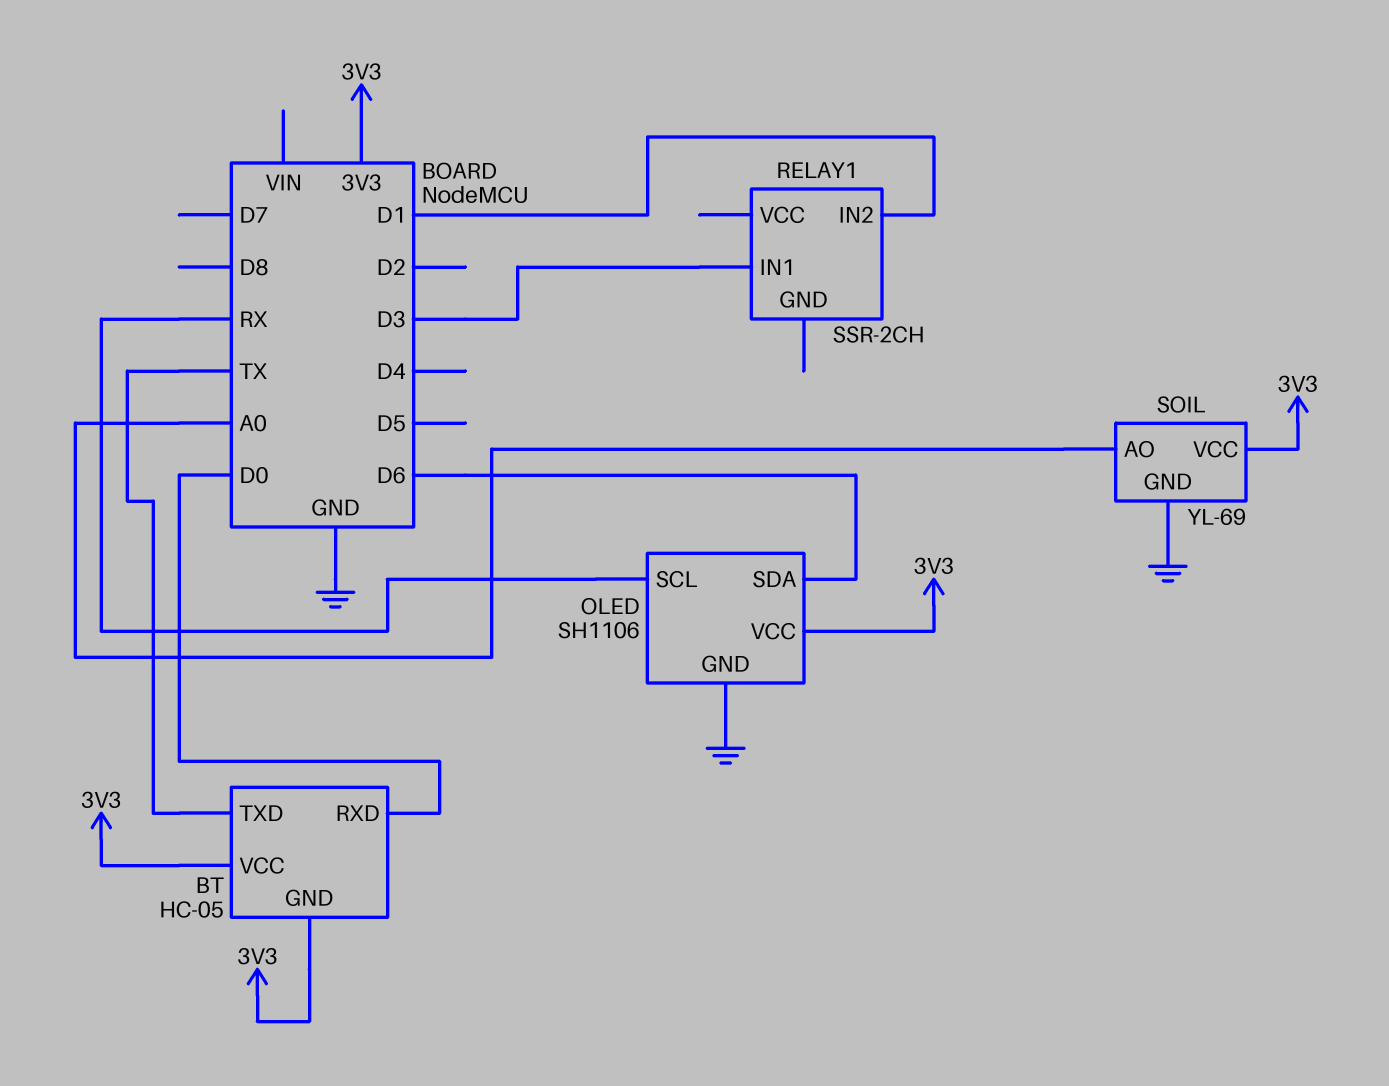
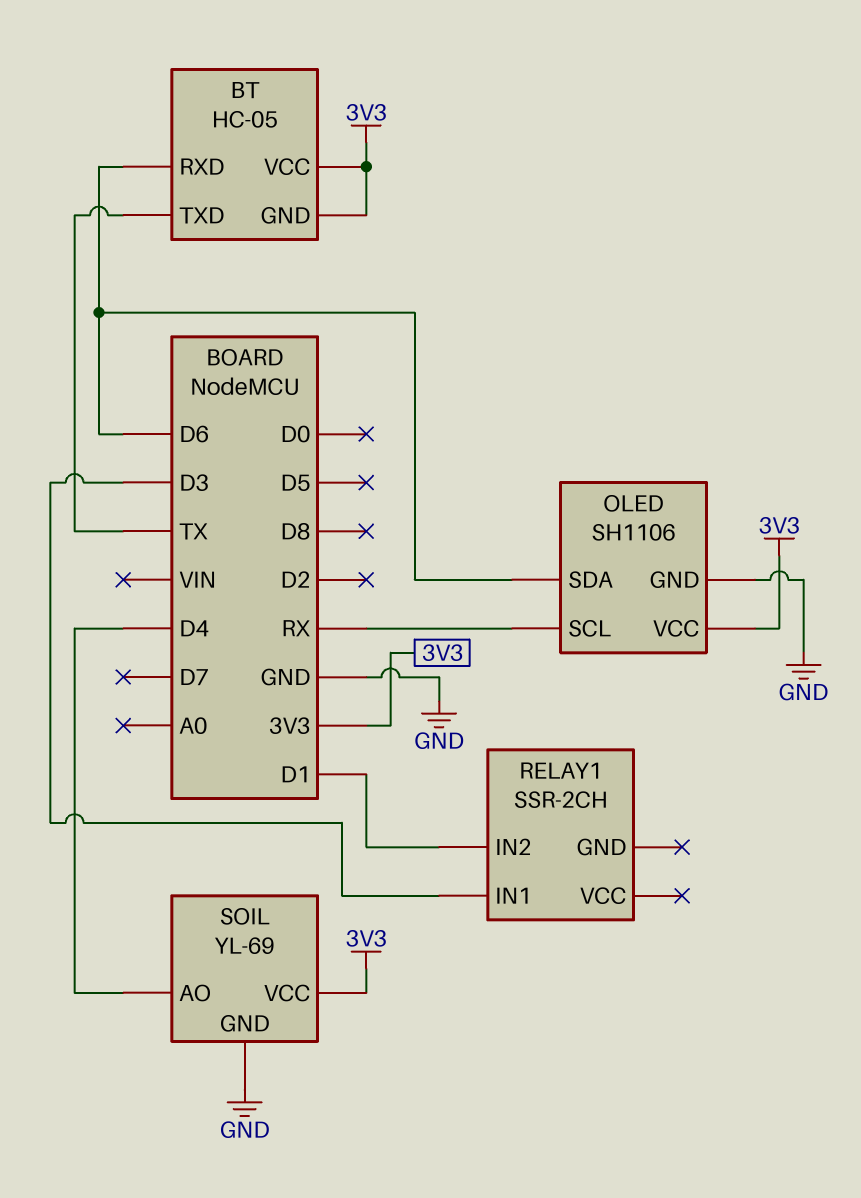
BT pin RXD: D0 -> D6
SOIL pin AO: A0 -> D4

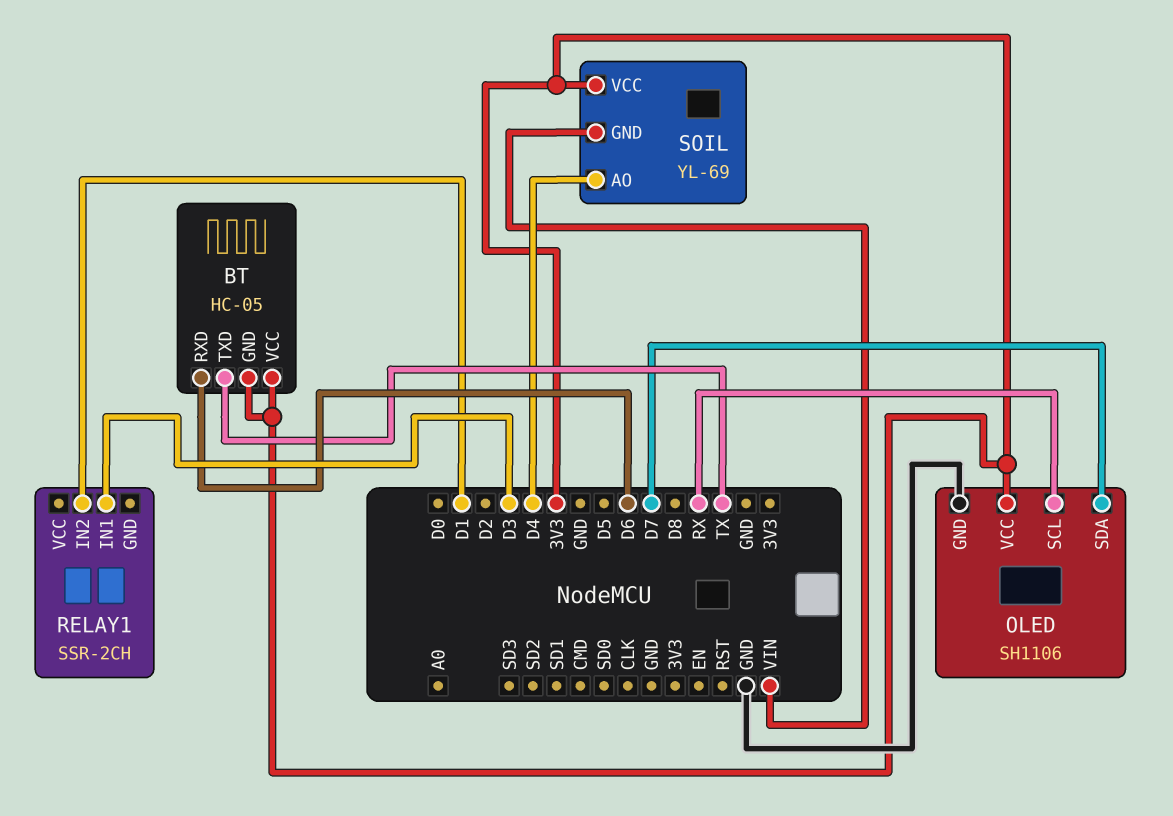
OLED pin SDA: D6 -> D7
SOIL pin GND: GND -> VIN

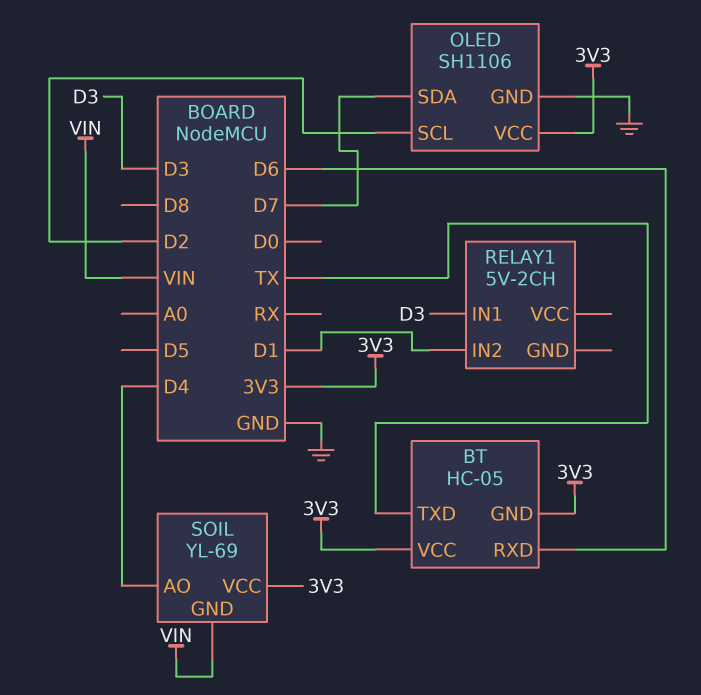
OLED pin SCL: RX -> D2
RELAY1: SSR-2CH -> 5V-2CH

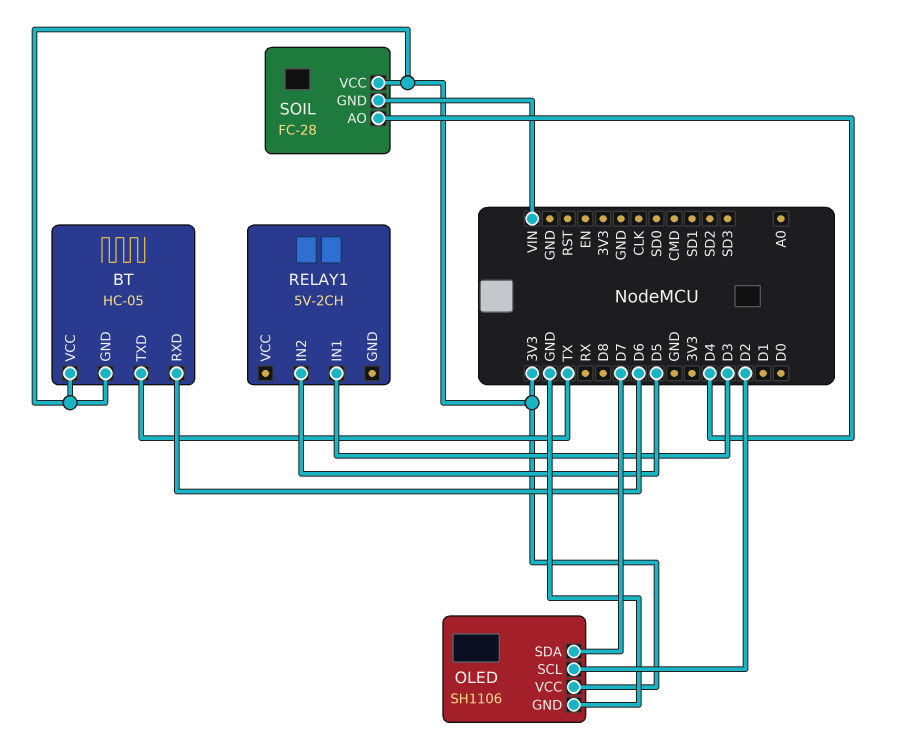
RELAY1 pin IN2: D1 -> D5
SOIL: YL-69 -> FC-28

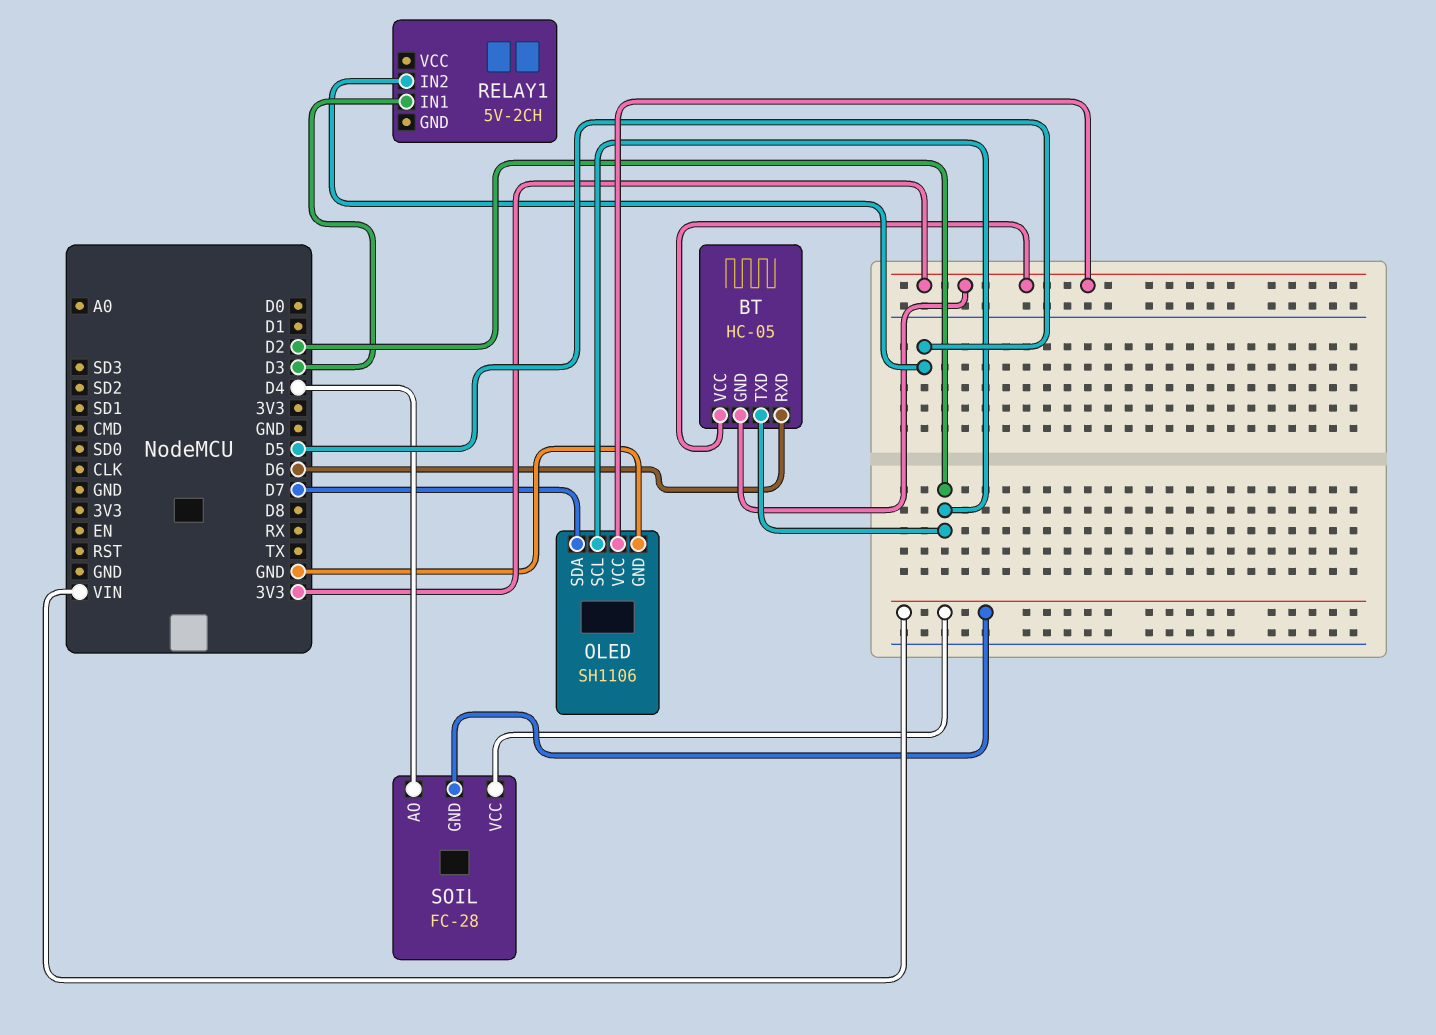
BT pin TXD: TX -> D2
SOIL pin VCC: 3V3 -> VIN

